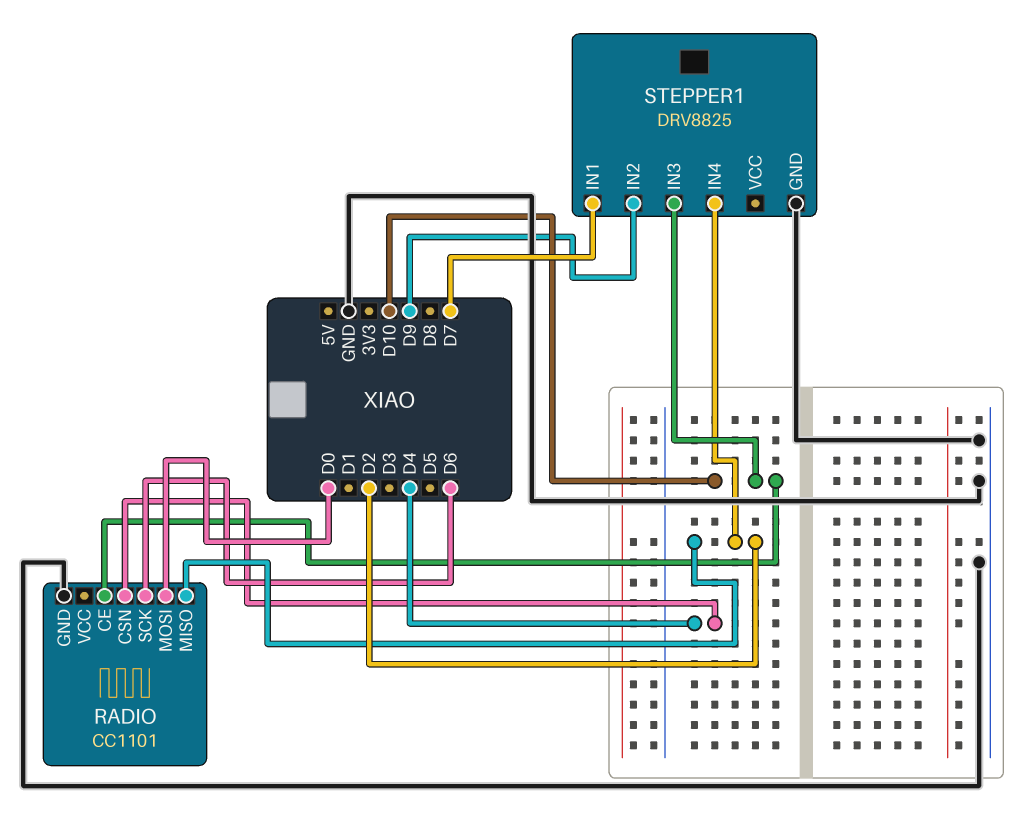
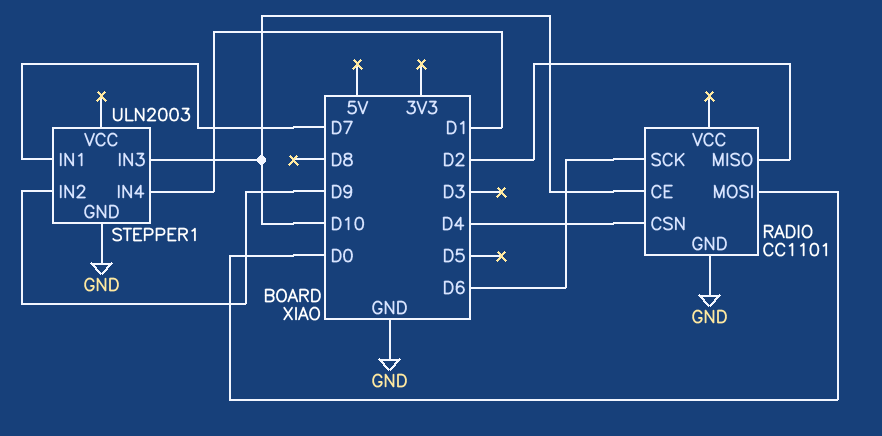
STEPPER1: DRV8825 -> ULN2003
STEPPER1 pin IN4: D2 -> D1

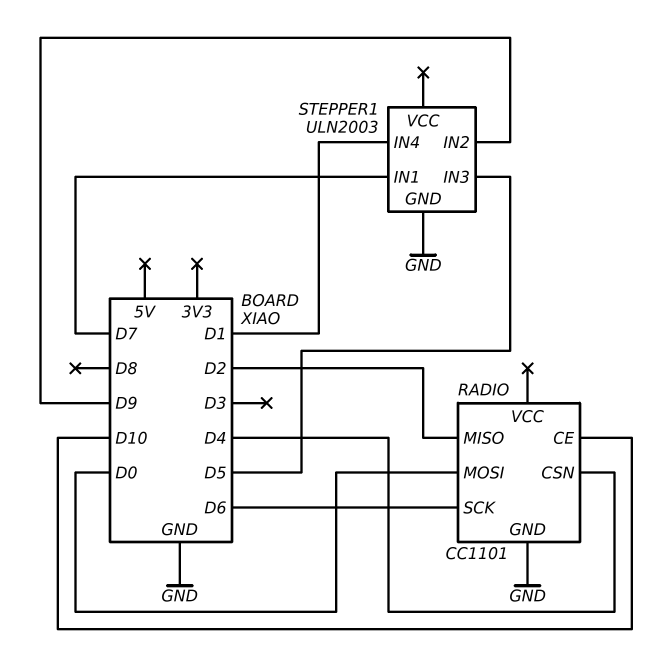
STEPPER1 pin IN3: D10 -> D5

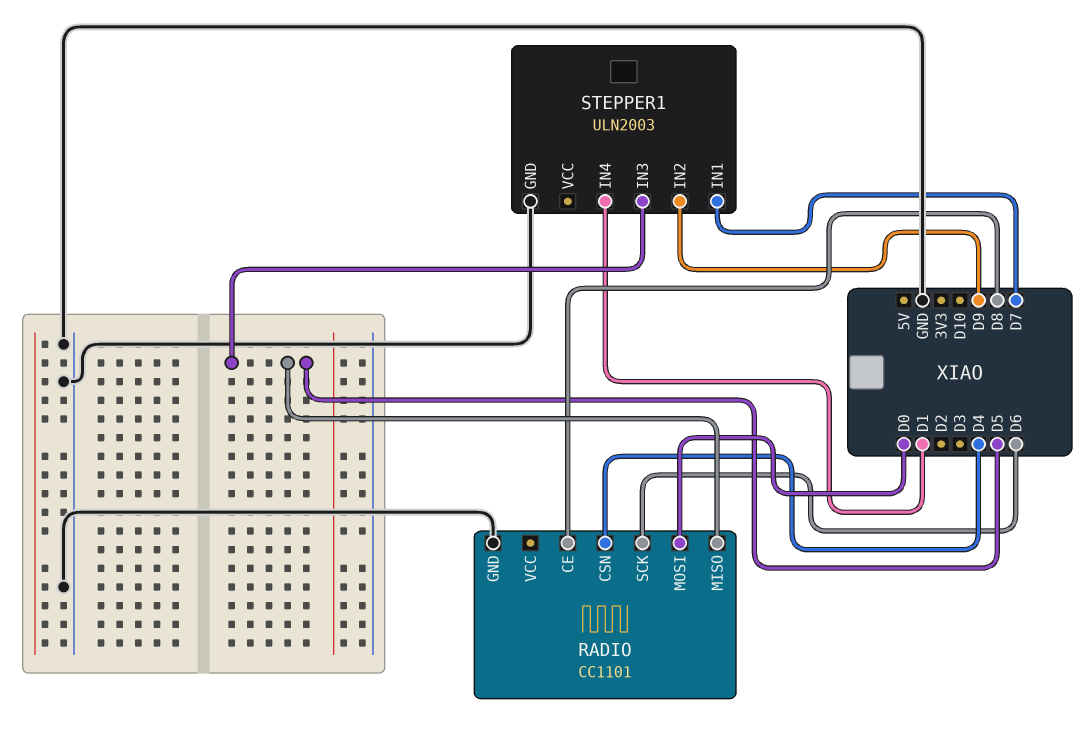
RADIO pin CE: D10 -> D8
RADIO pin MISO: D2 -> D5

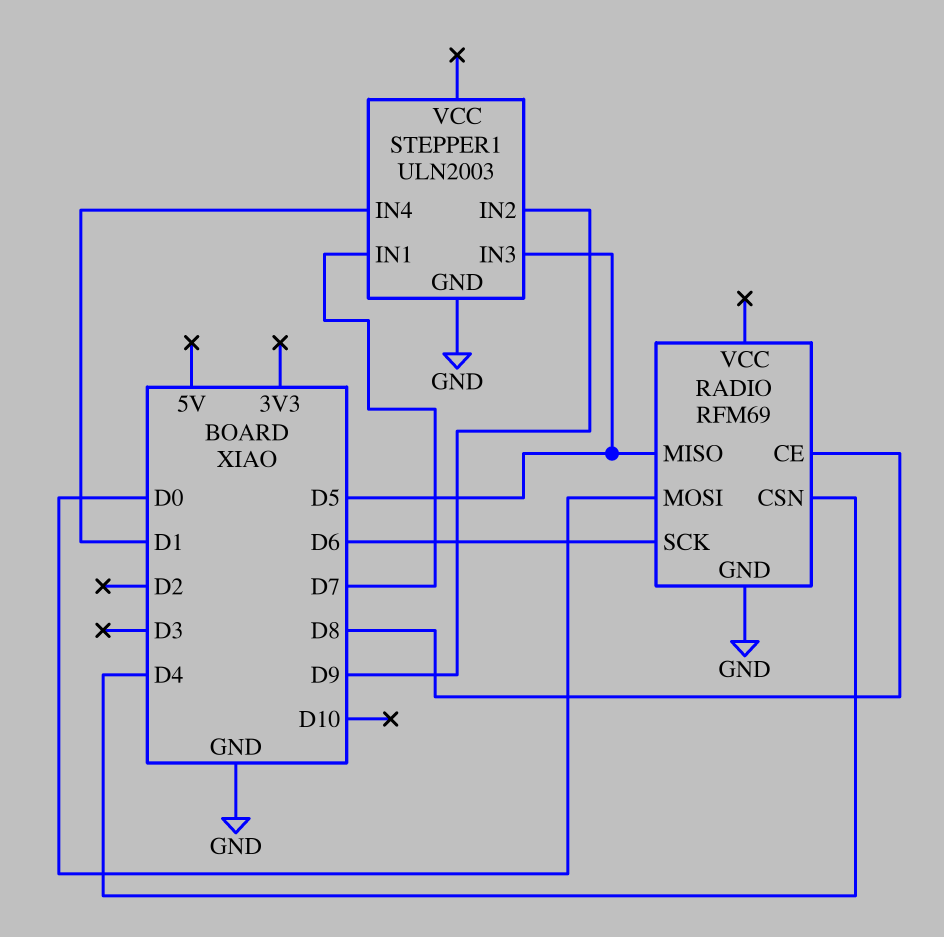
RADIO: CC1101 -> RFM69

